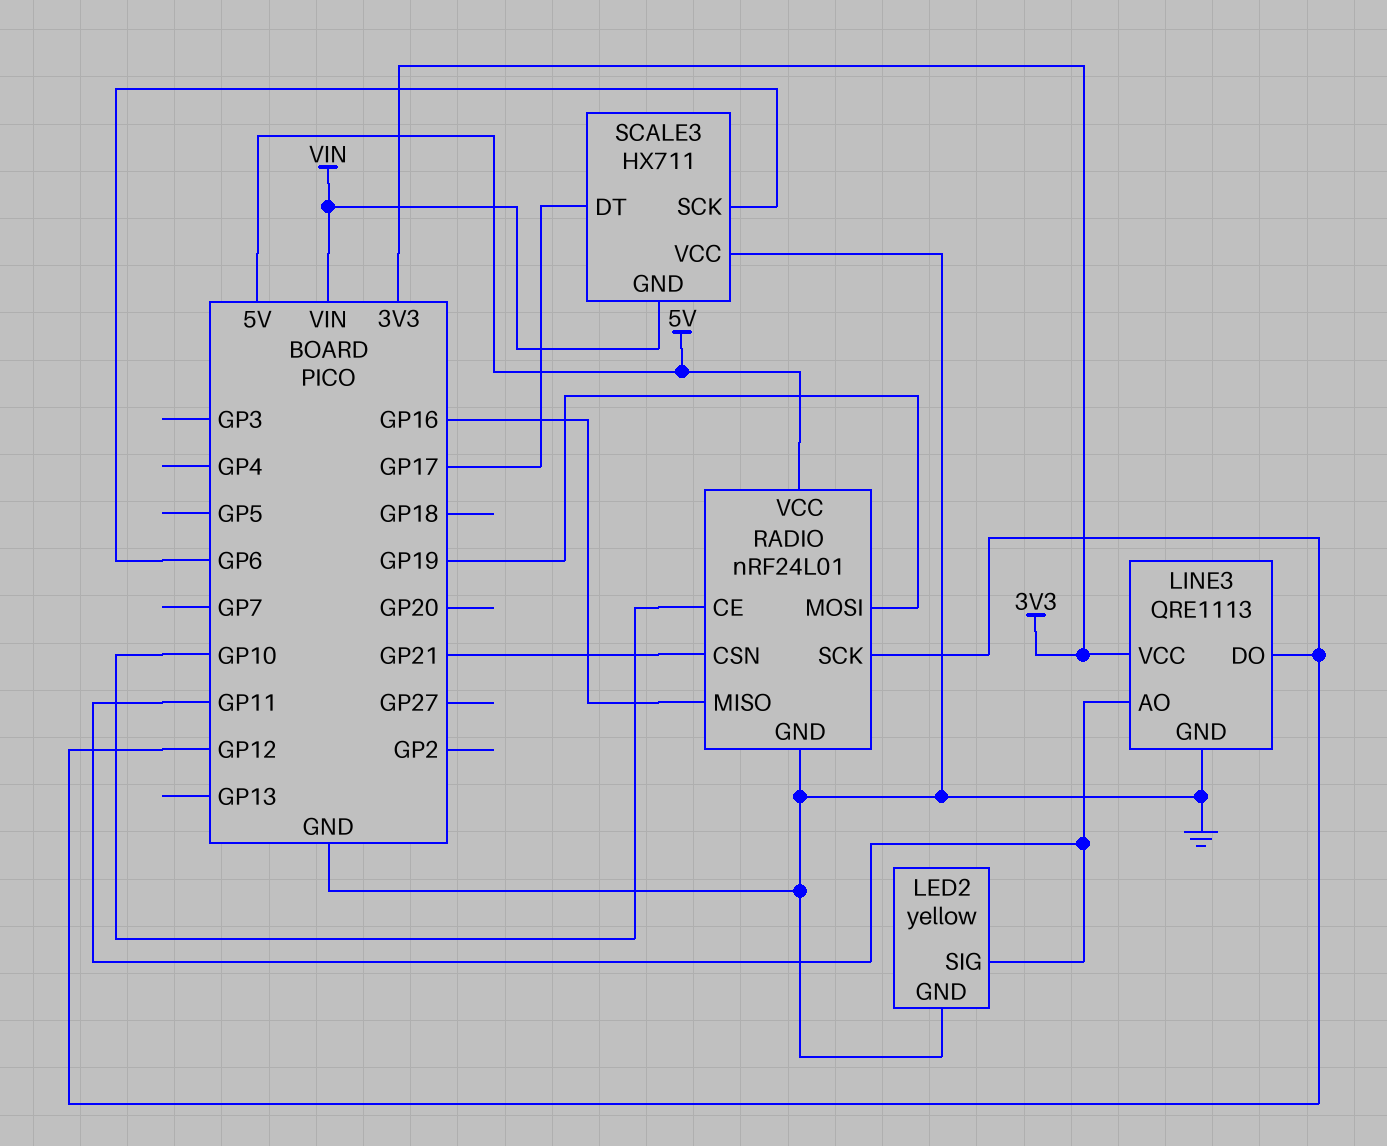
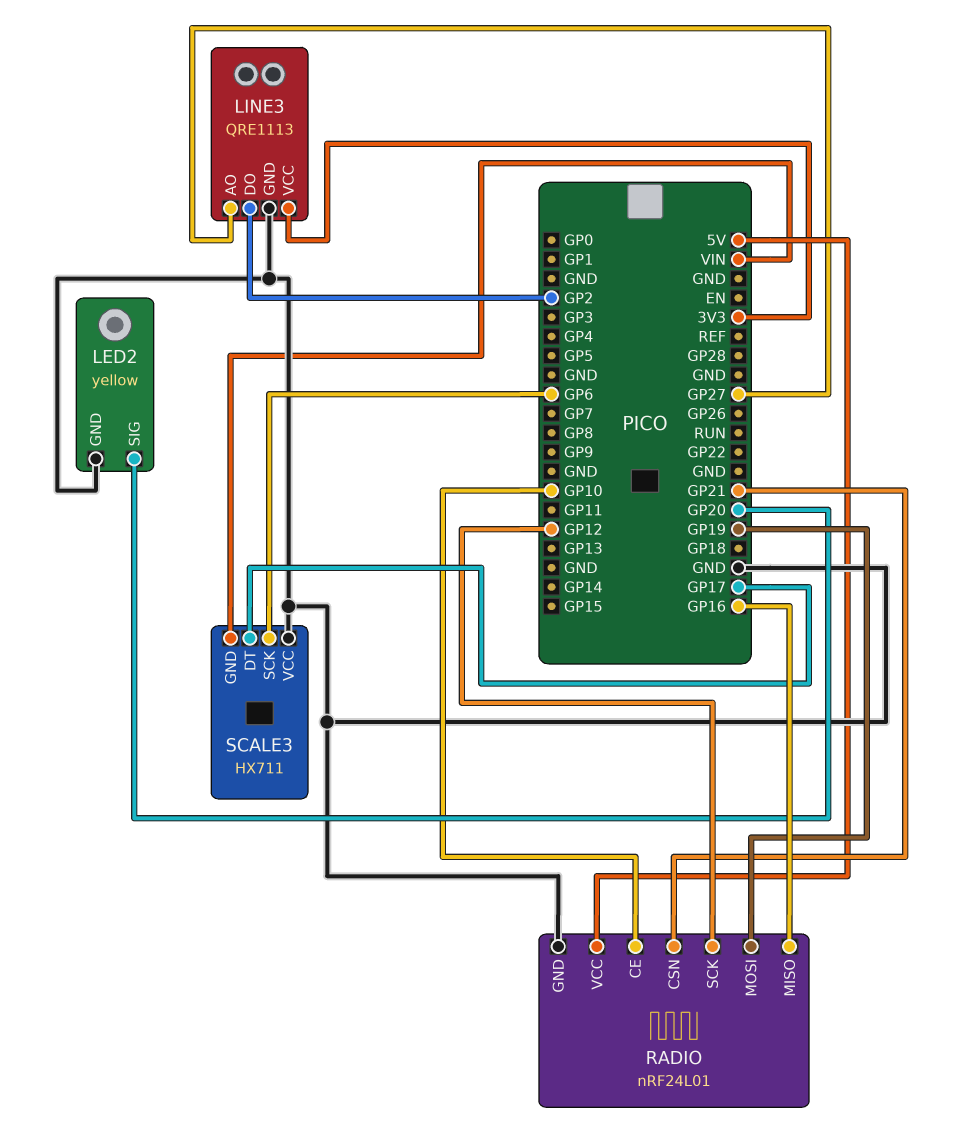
LED2 pin SIG: GP11 -> GP20
LINE3 pin AO: GP11 -> GP27
LINE3 pin DO: GP12 -> GP2

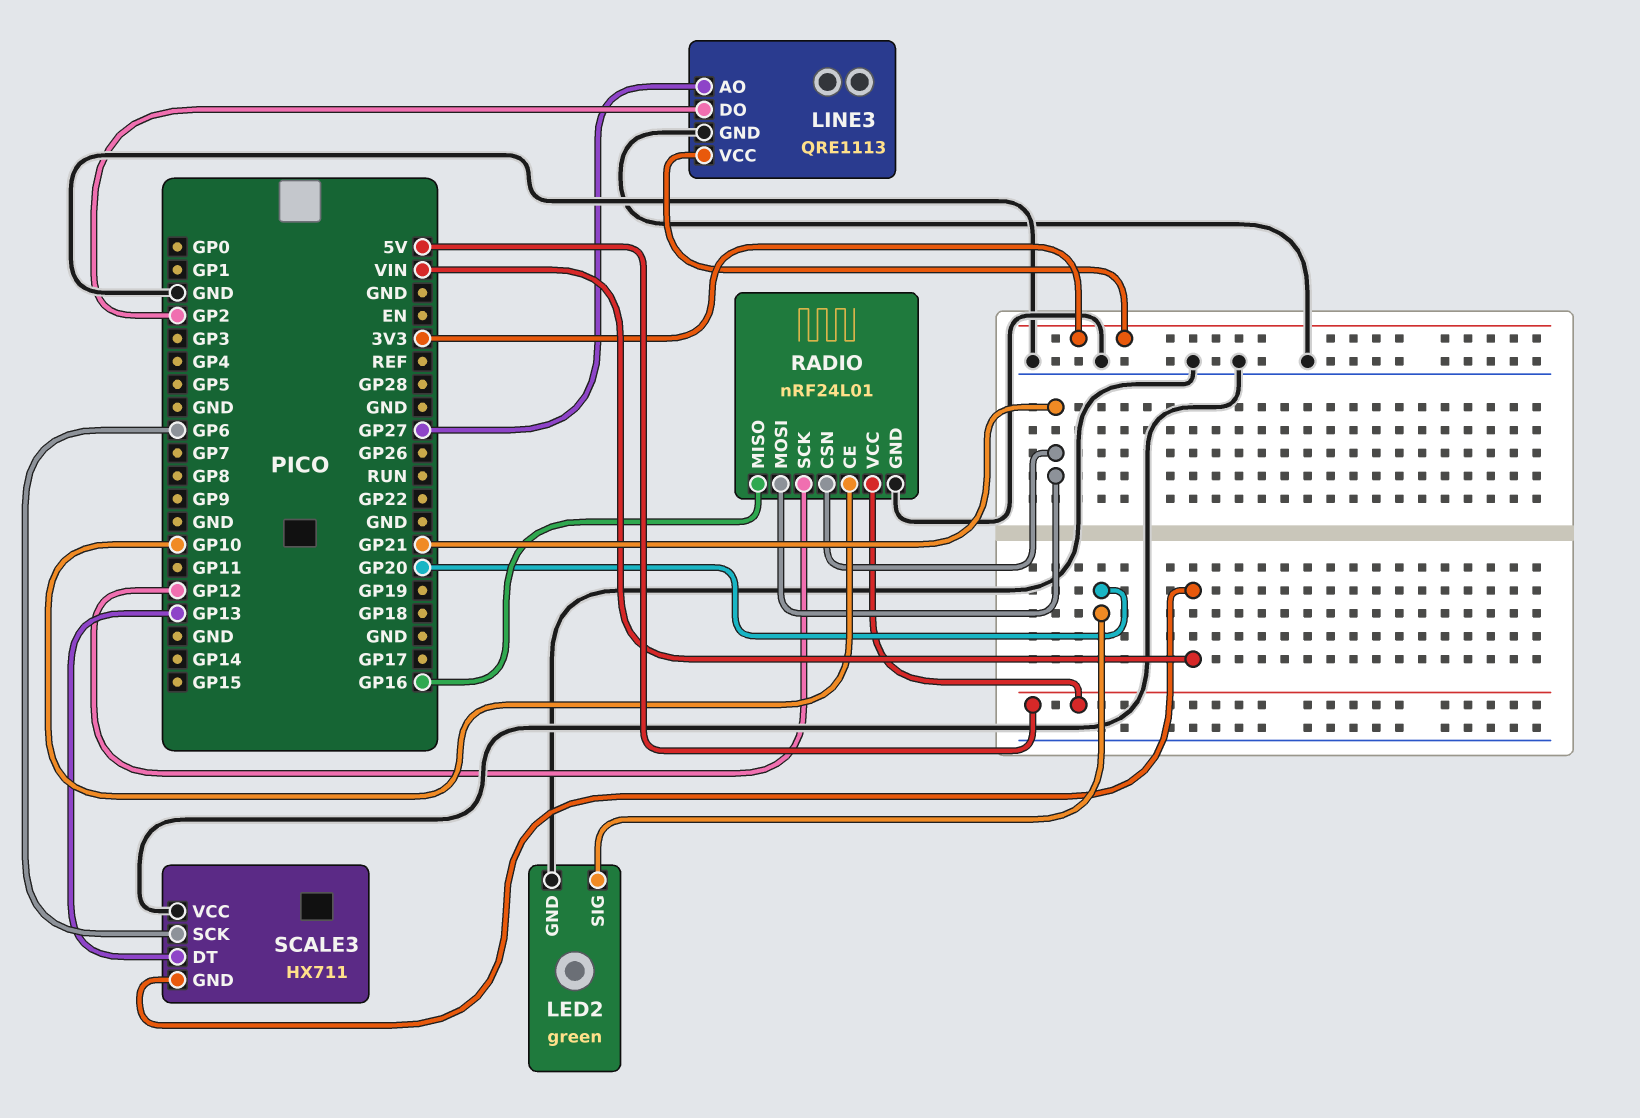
LED2: yellow -> green
RADIO pin MOSI: GP19 -> GP21
SCALE3 pin DT: GP17 -> GP13

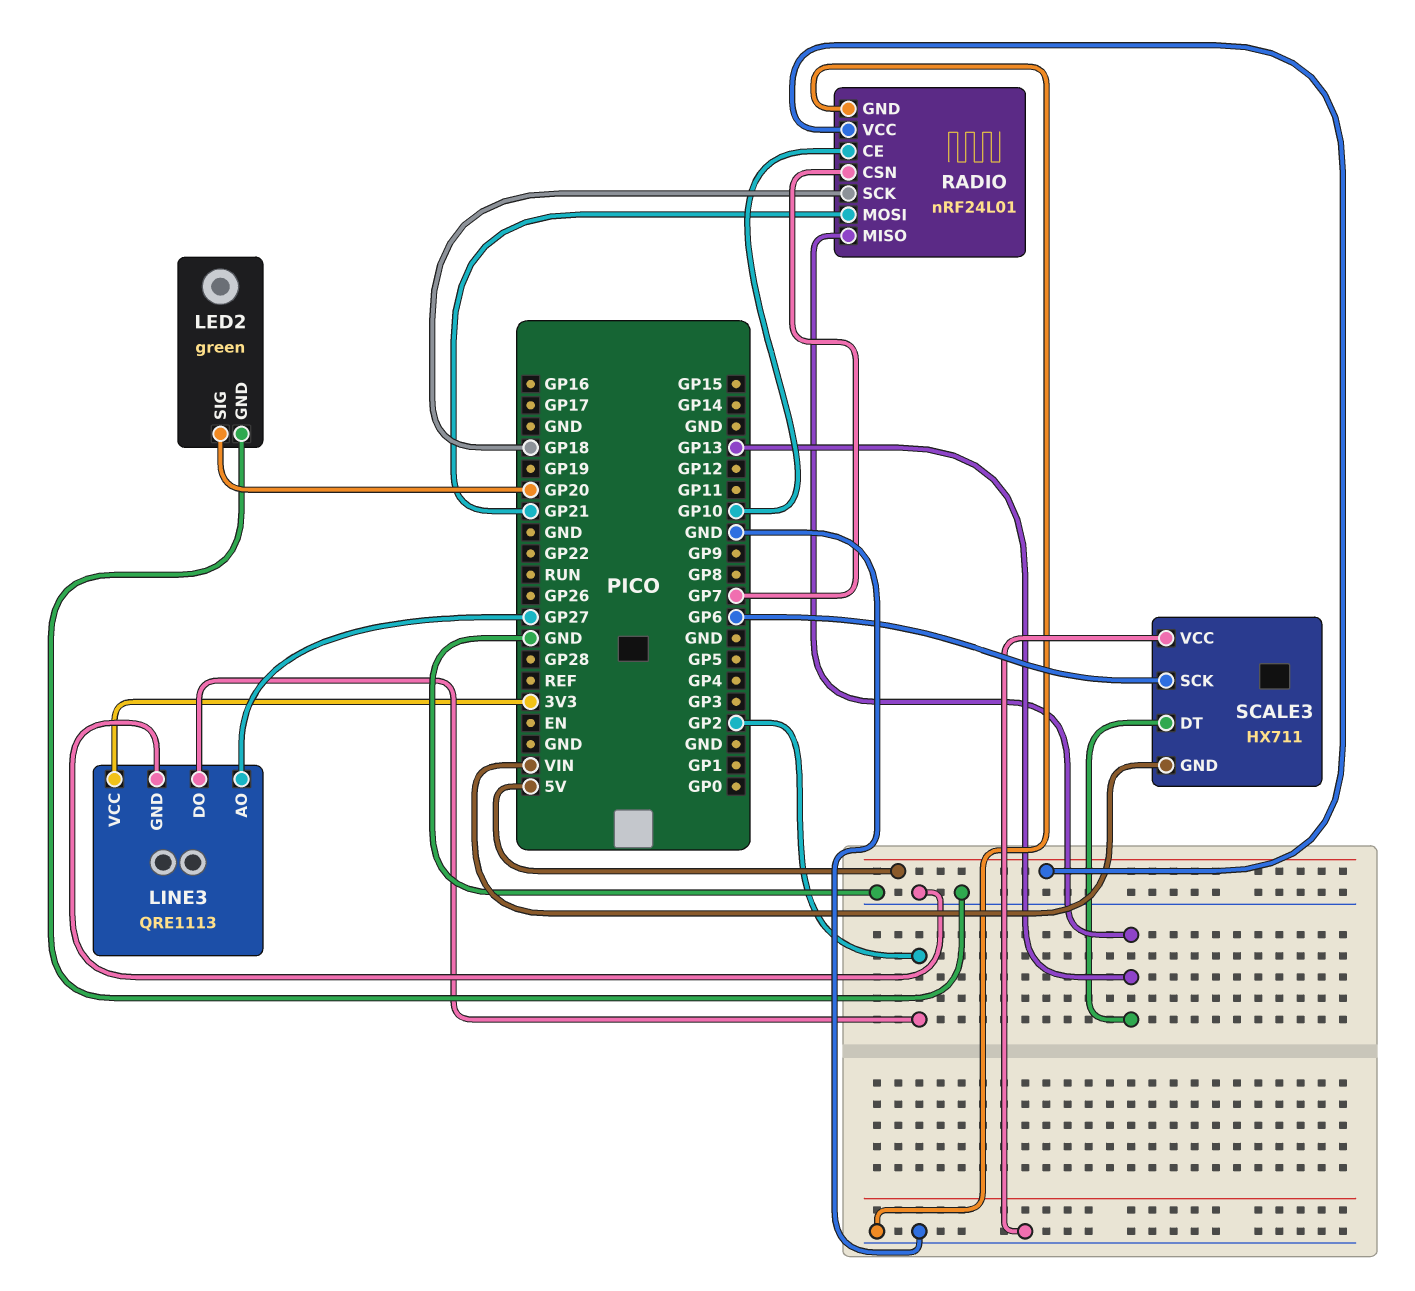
RADIO pin CSN: GP21 -> GP7
RADIO pin MISO: GP16 -> GP13
RADIO pin SCK: GP12 -> GP18

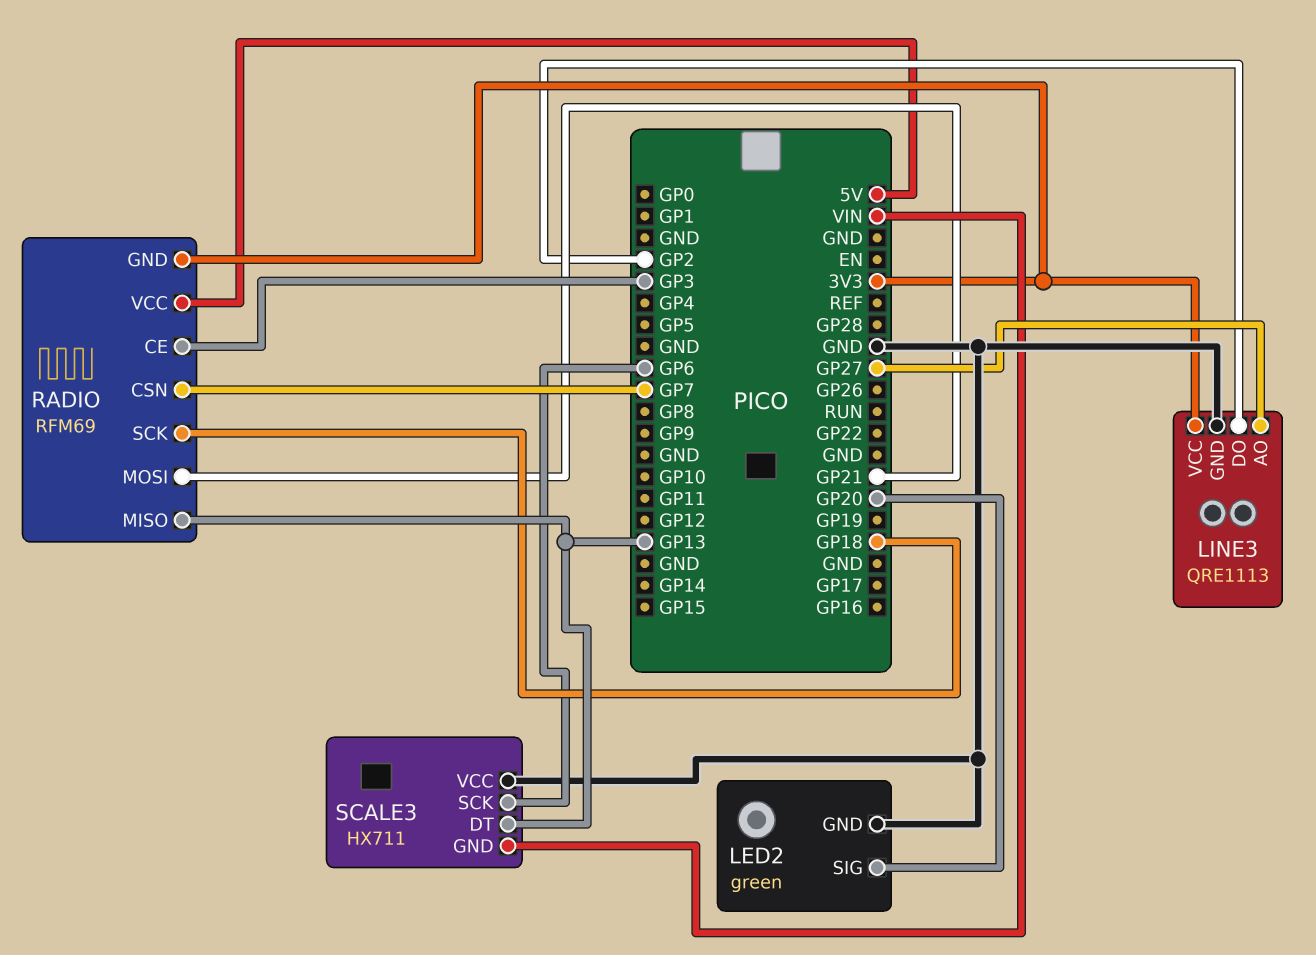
RADIO: nRF24L01 -> RFM69
RADIO pin CE: GP10 -> GP3
RADIO pin GND: GND -> 3V3

